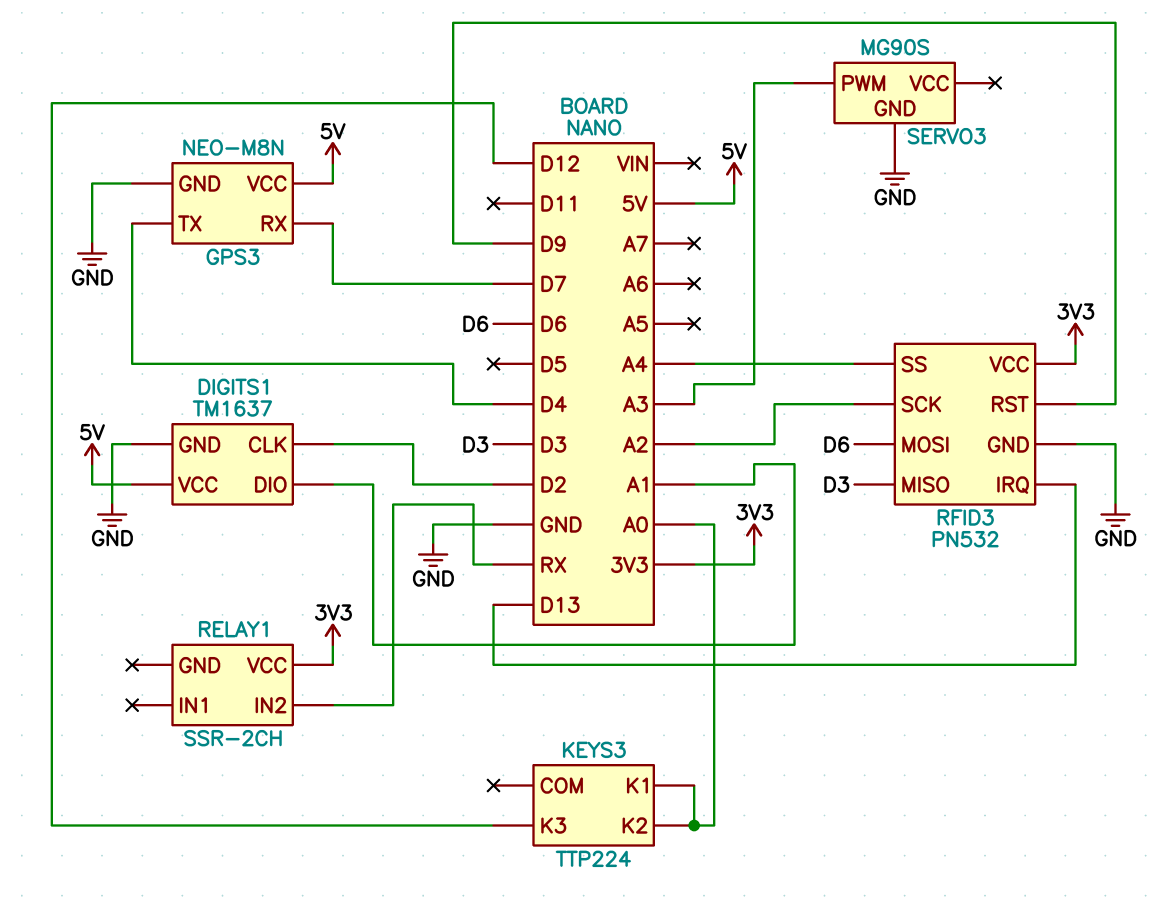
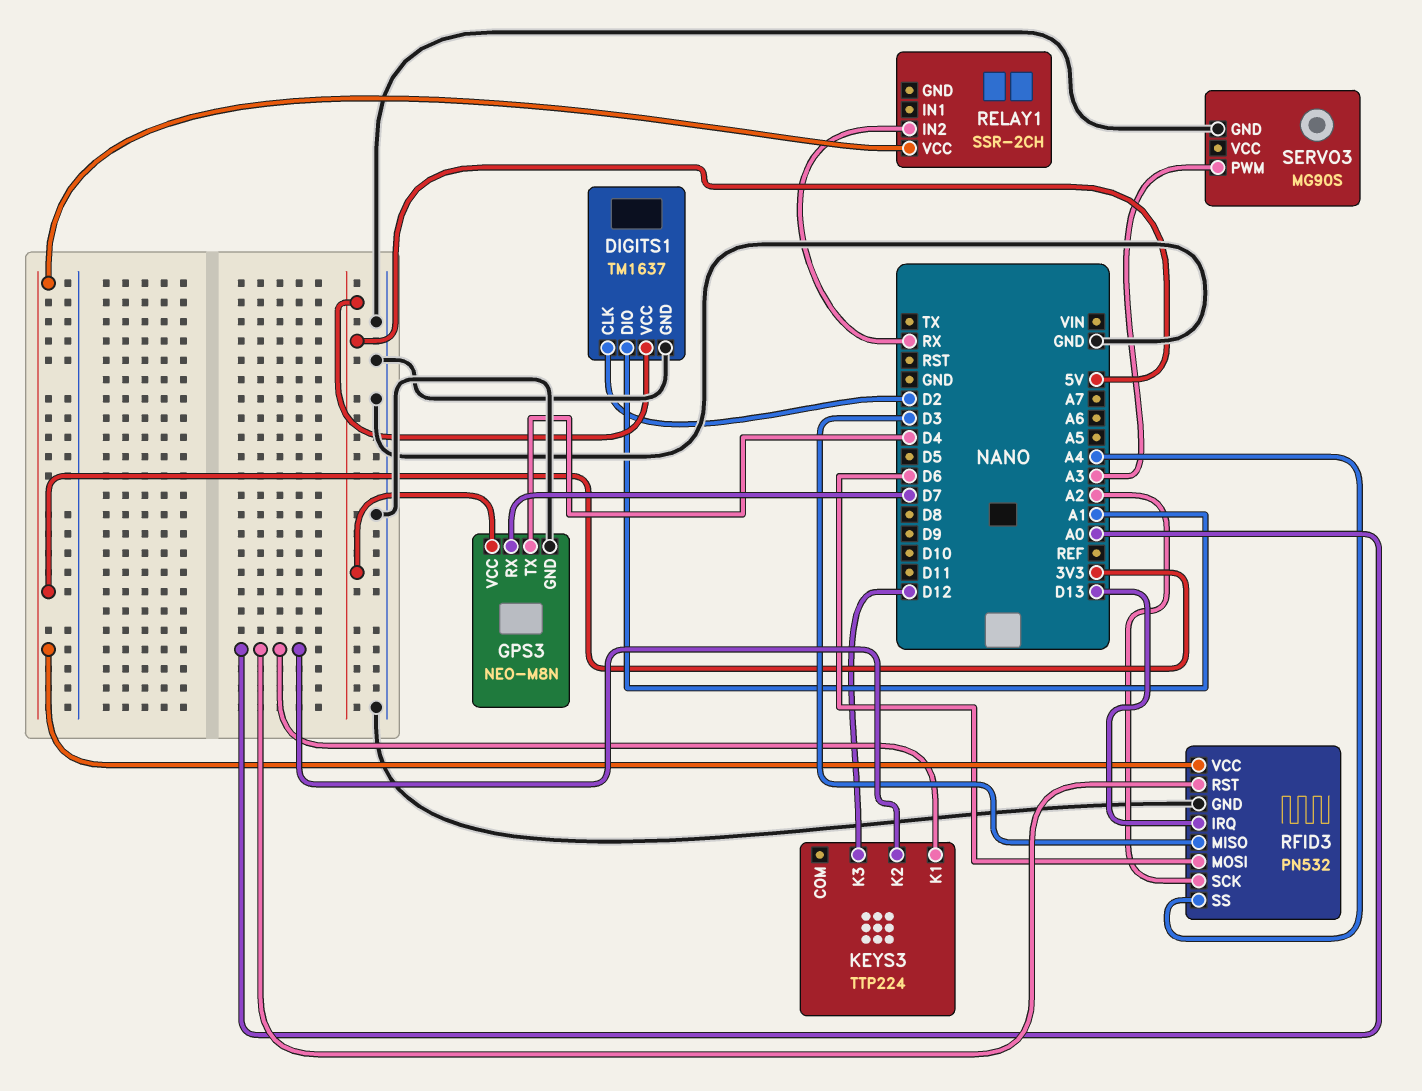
RFID3 pin RST: D9 -> A0

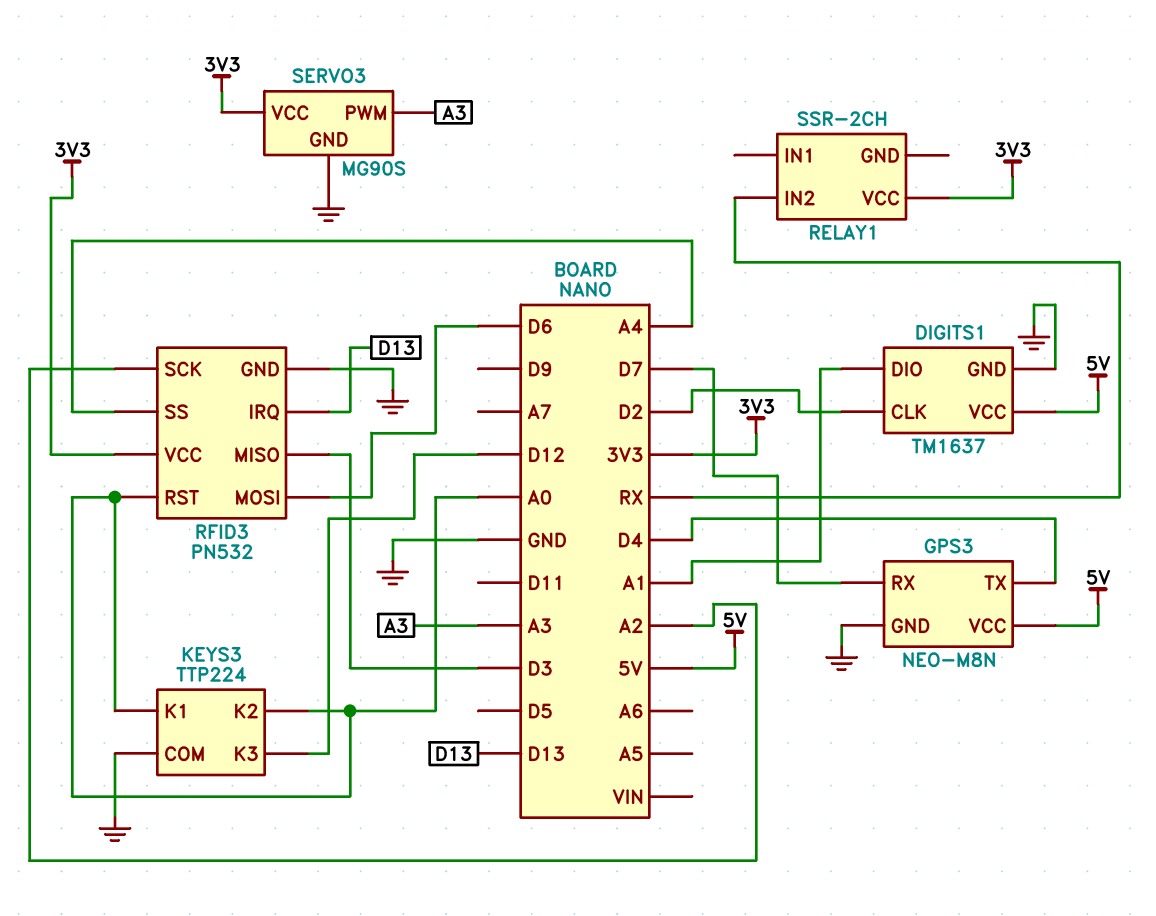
KEYS3 pin COM: none -> GND
SERVO3 pin VCC: none -> 3V3

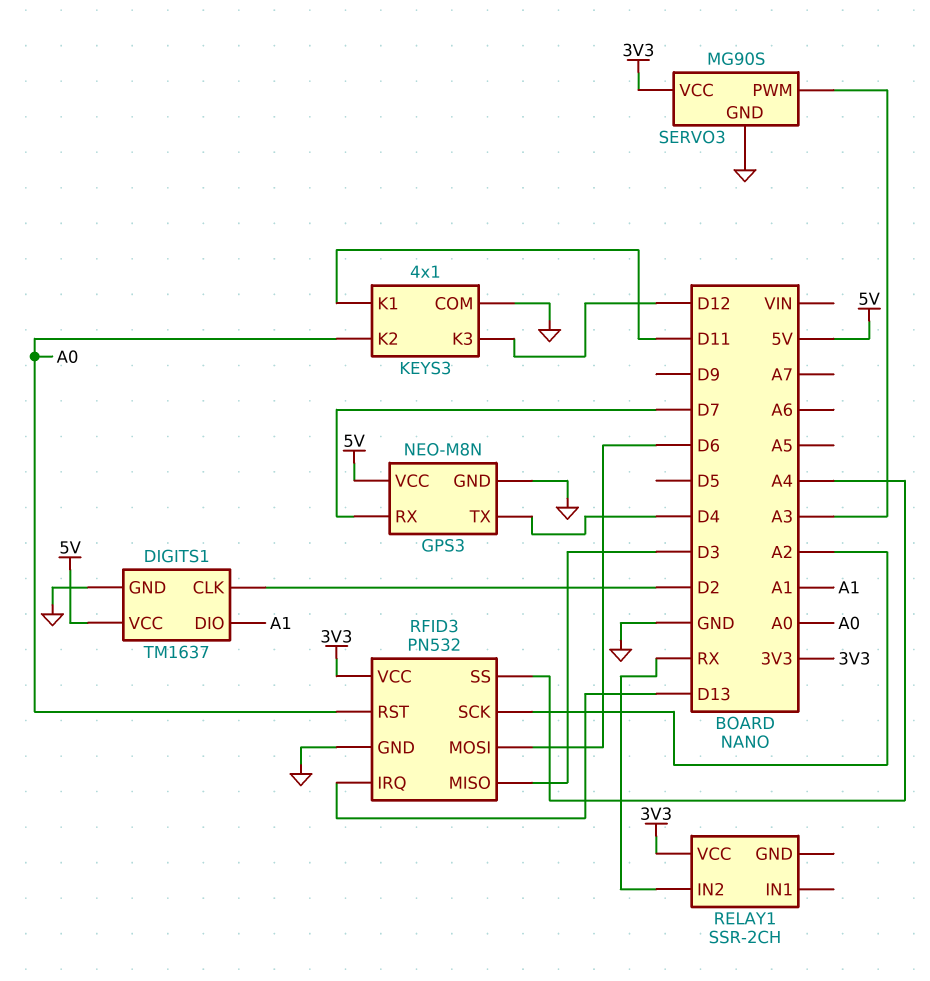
KEYS3: TTP224 -> 4x1
KEYS3 pin K1: A0 -> D11

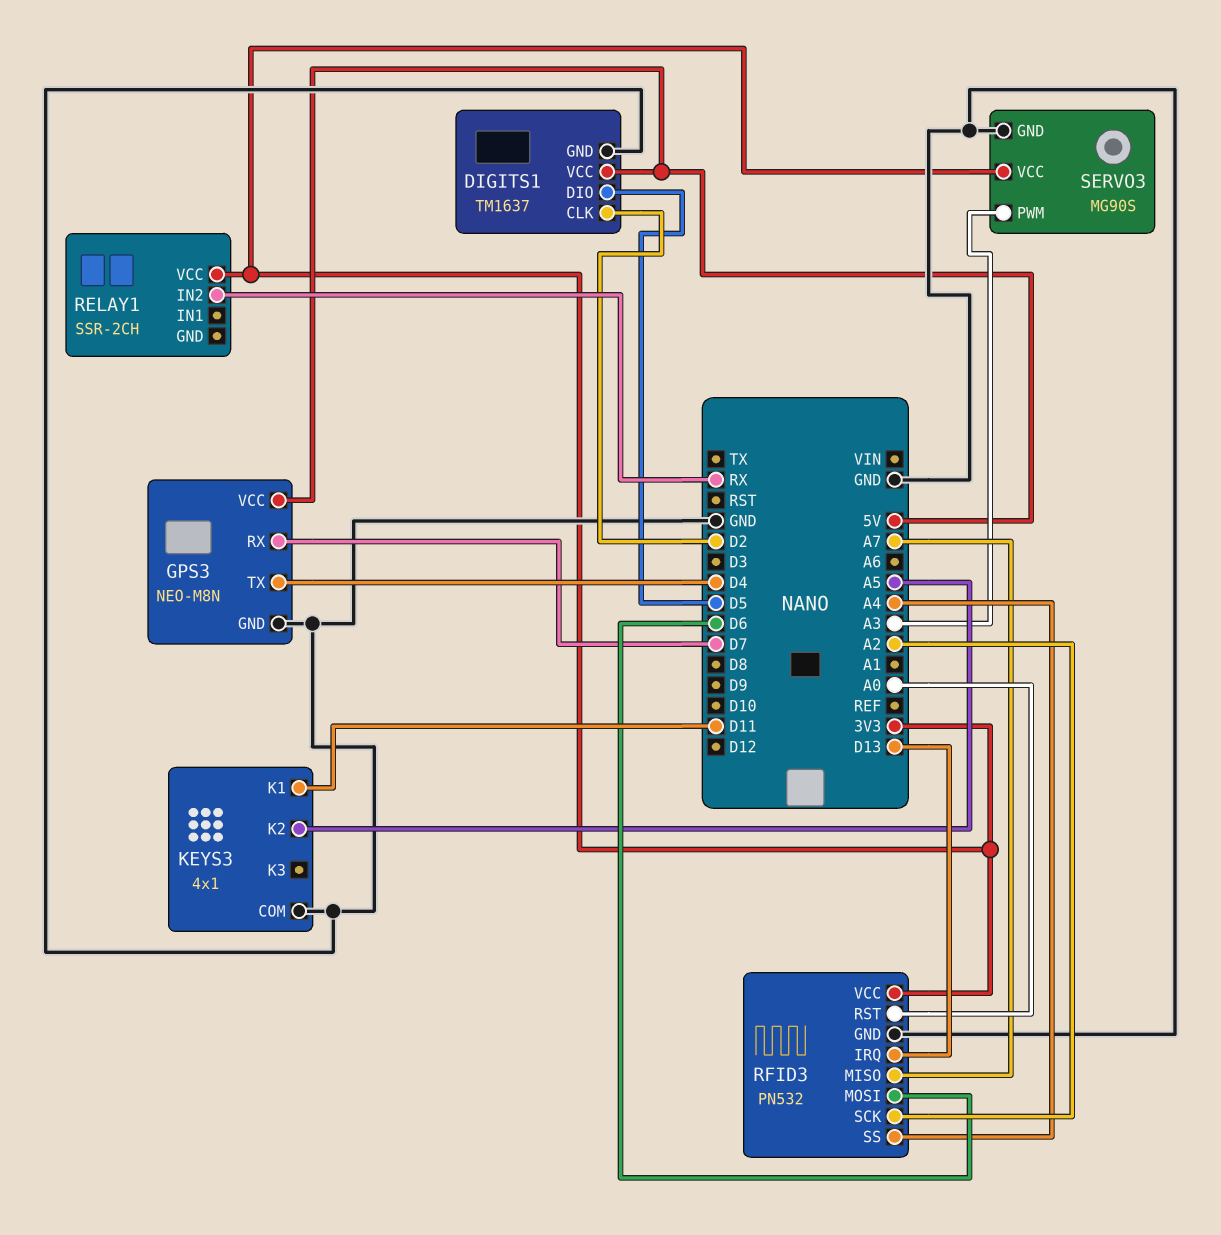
DIGITS1 pin DIO: A1 -> D5
KEYS3 pin K2: A0 -> A5
KEYS3 pin K3: D12 -> none
RFID3 pin MISO: D3 -> A7

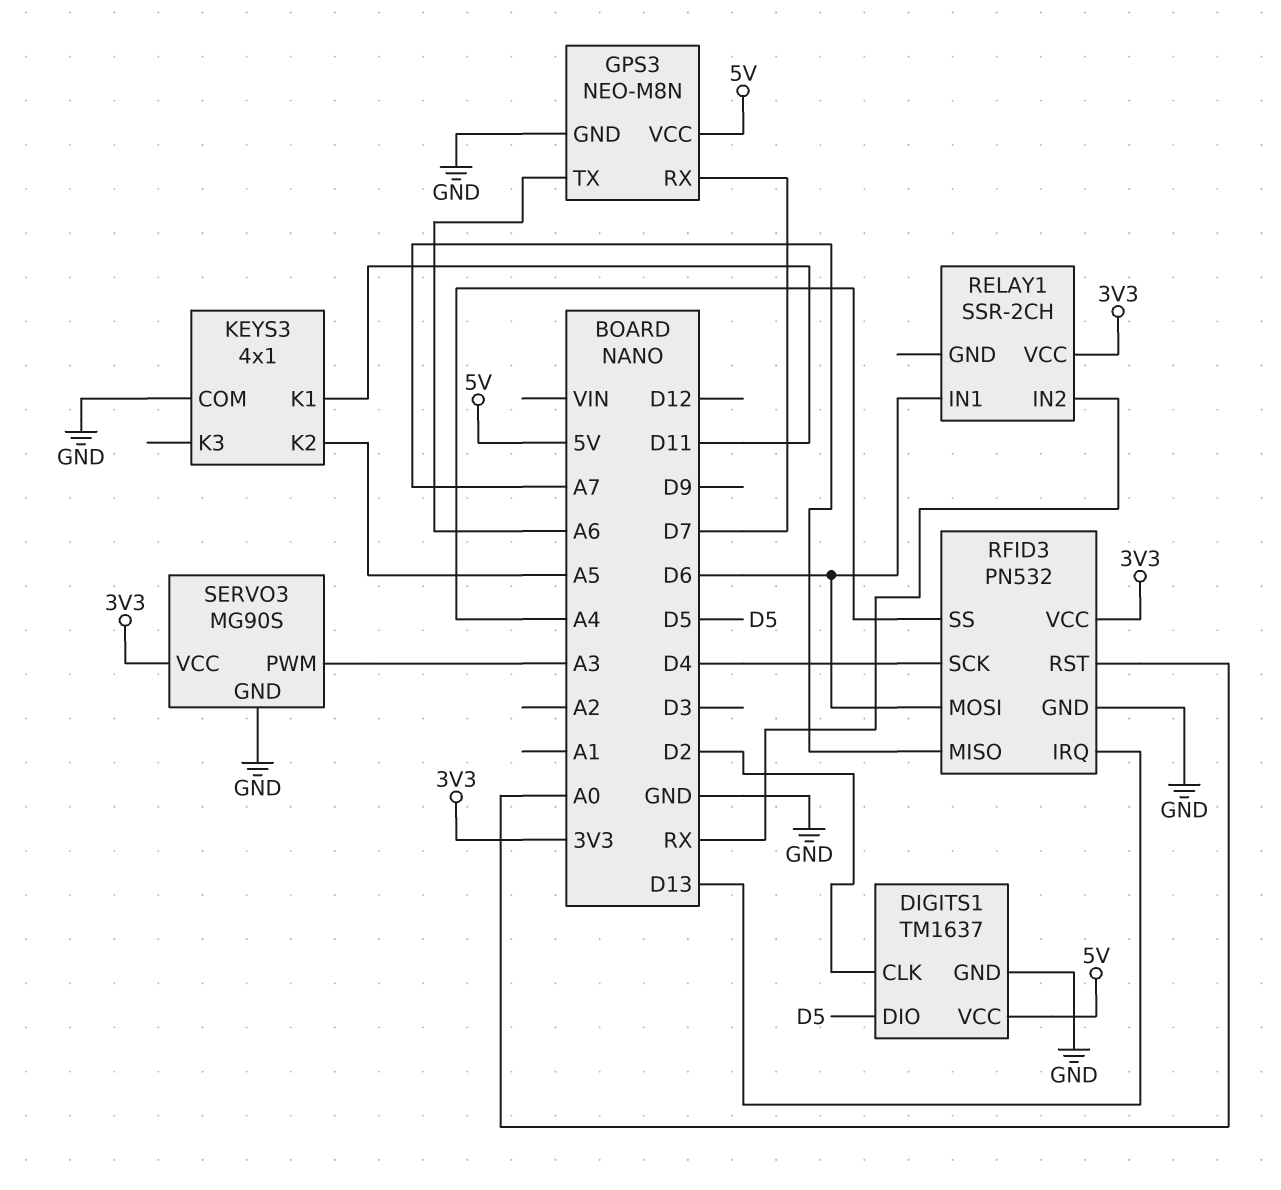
GPS3 pin TX: D4 -> A6
RELAY1 pin IN1: none -> D6
RFID3 pin SCK: A2 -> D4

